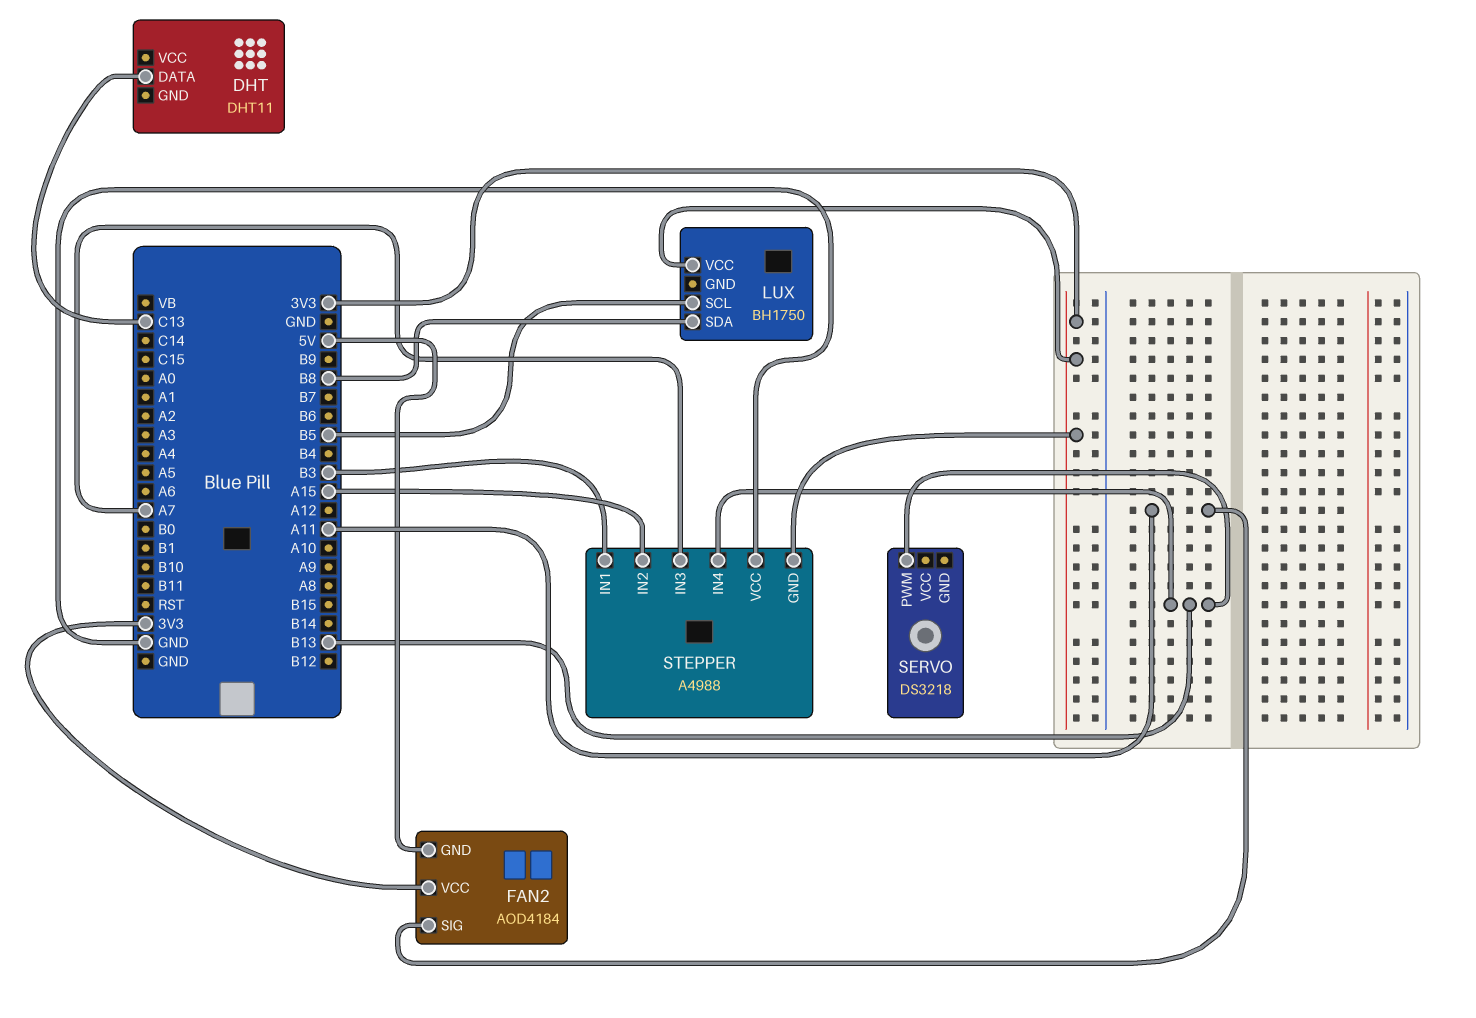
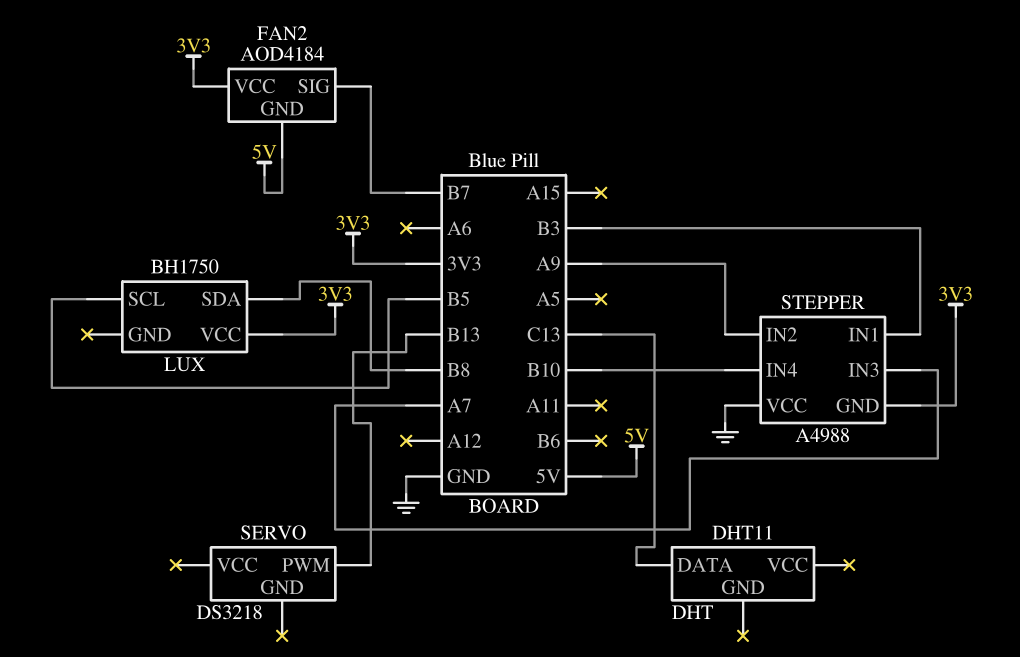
FAN2 pin SIG: A11 -> B7
STEPPER pin IN2: A15 -> A9
STEPPER pin IN4: B13 -> B10

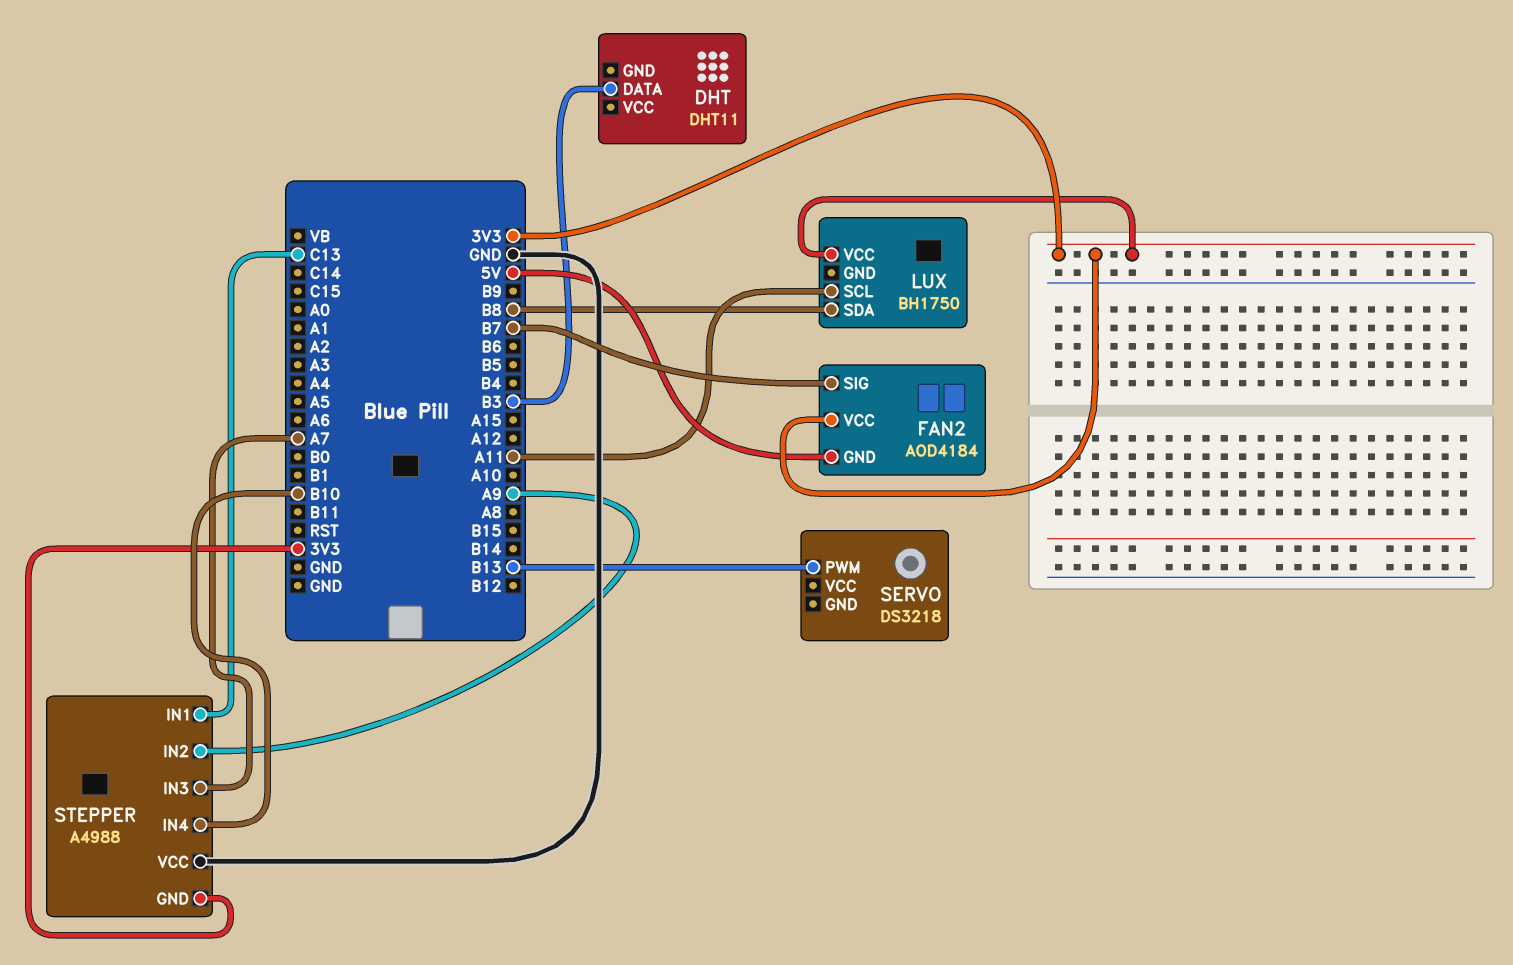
DHT pin DATA: C13 -> B3
LUX pin SCL: B5 -> A11
STEPPER pin IN1: B3 -> C13

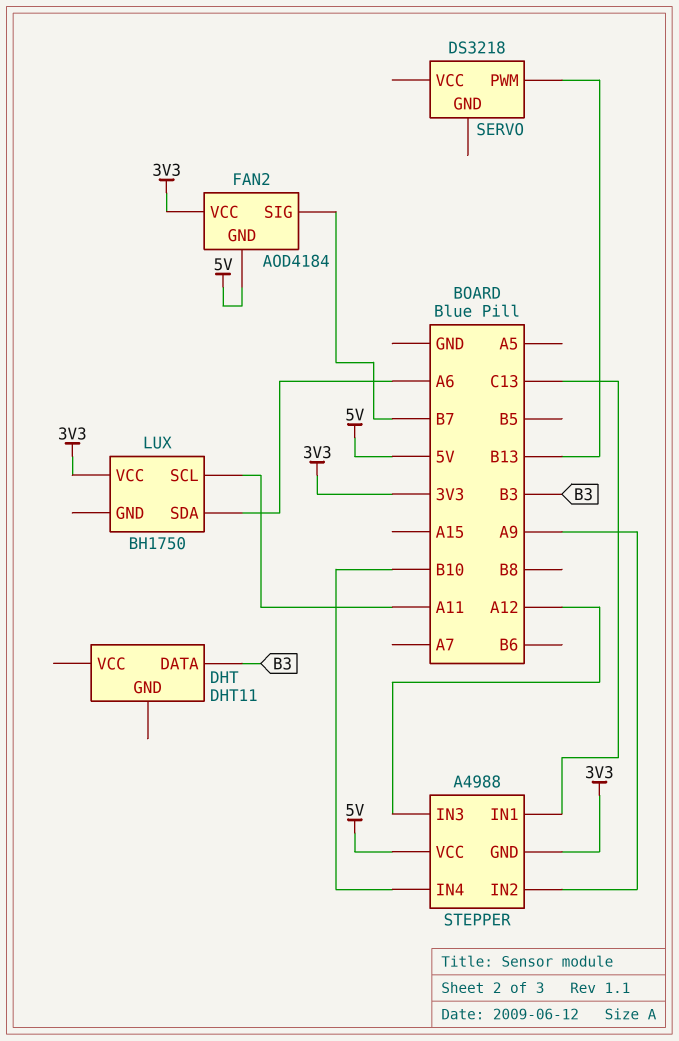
LUX pin SDA: B8 -> A6
STEPPER pin IN3: A7 -> A12
STEPPER pin VCC: GND -> 5V

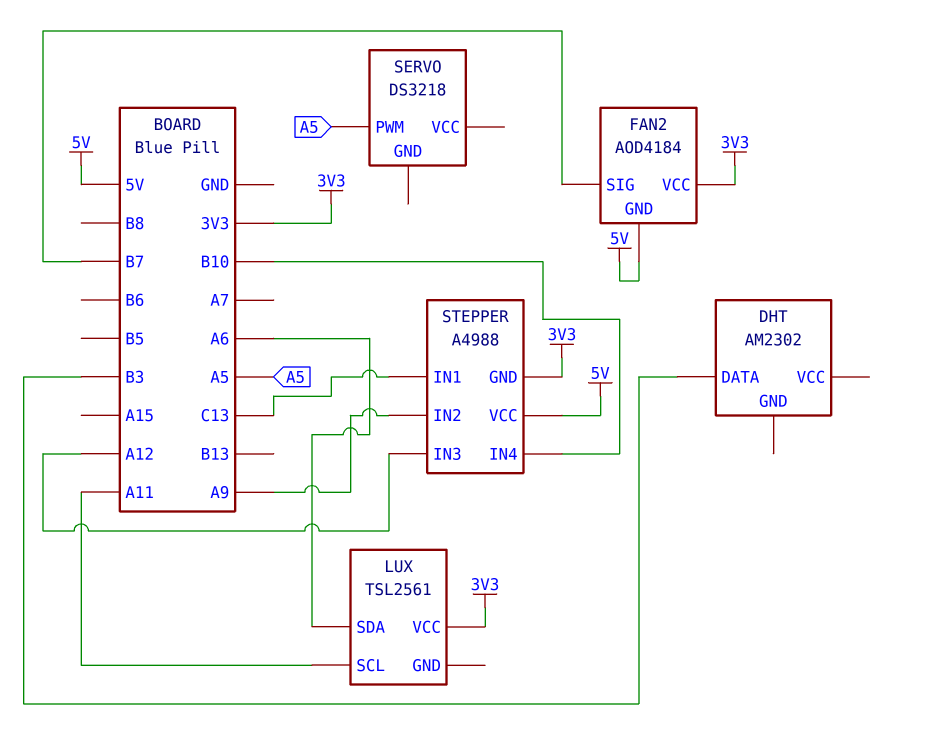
DHT: DHT11 -> AM2302
LUX: BH1750 -> TSL2561
SERVO pin PWM: B13 -> A5

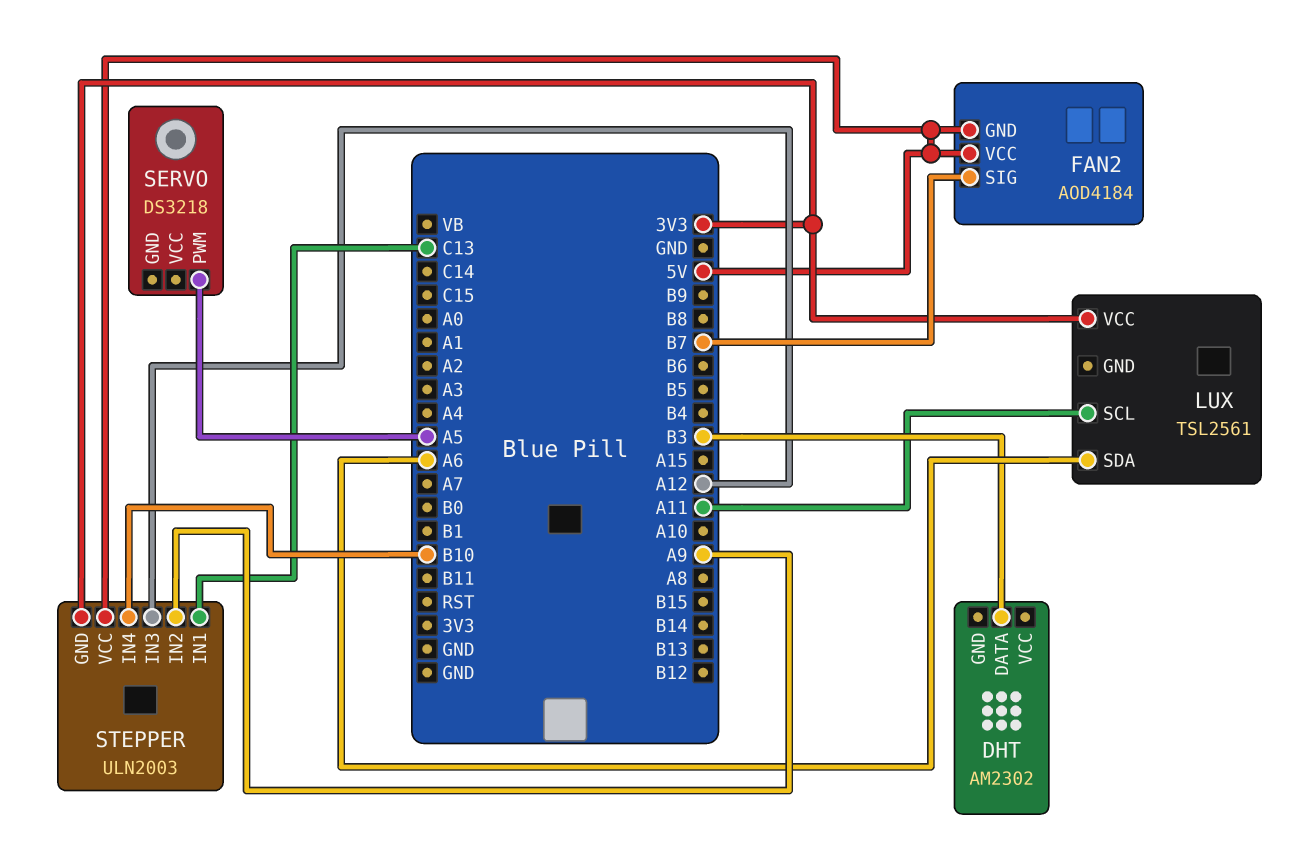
FAN2 pin VCC: 3V3 -> 5V
STEPPER: A4988 -> ULN2003

